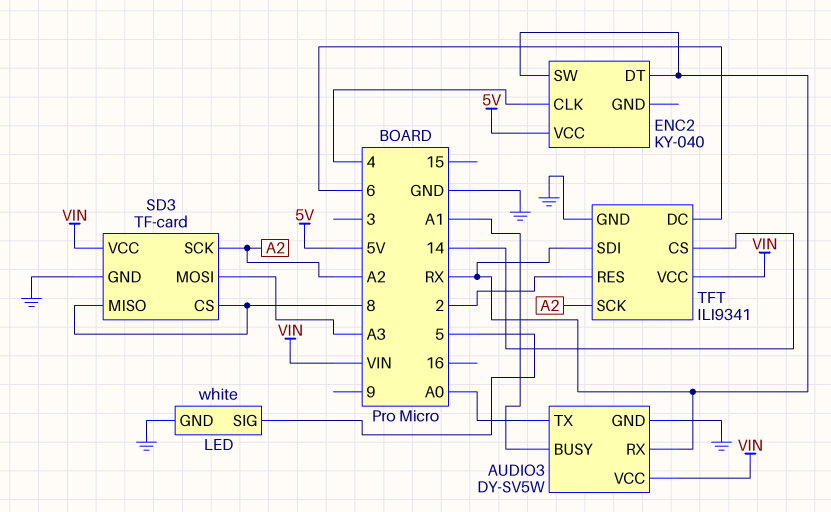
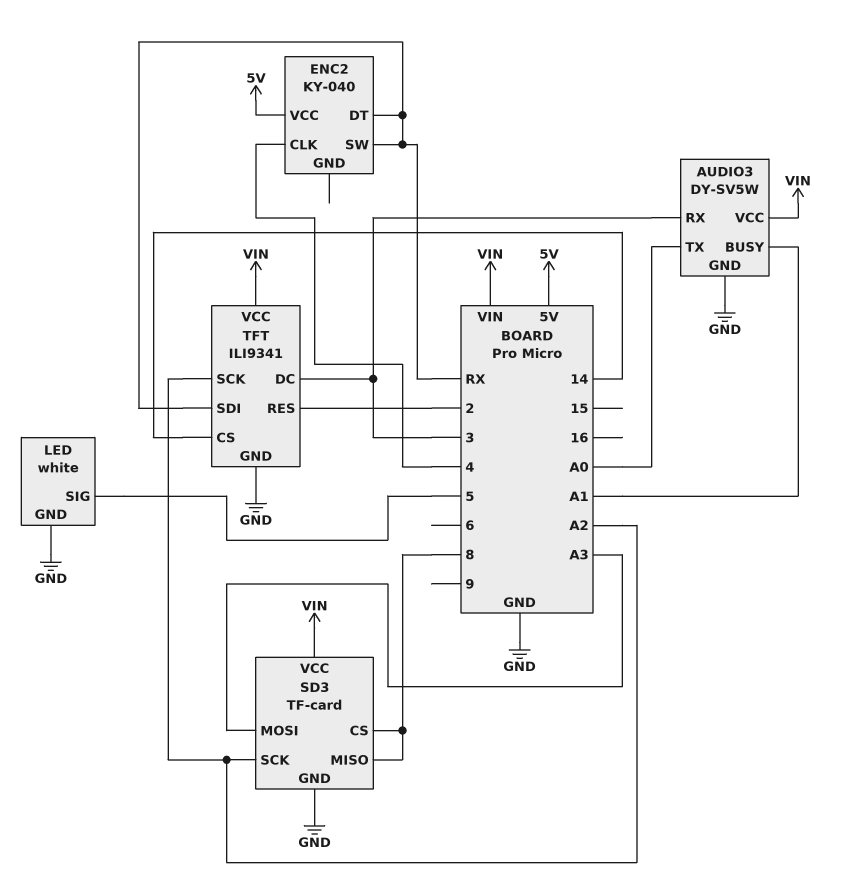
AUDIO3 pin RX: RX -> 3
TFT pin DC: 6 -> 3

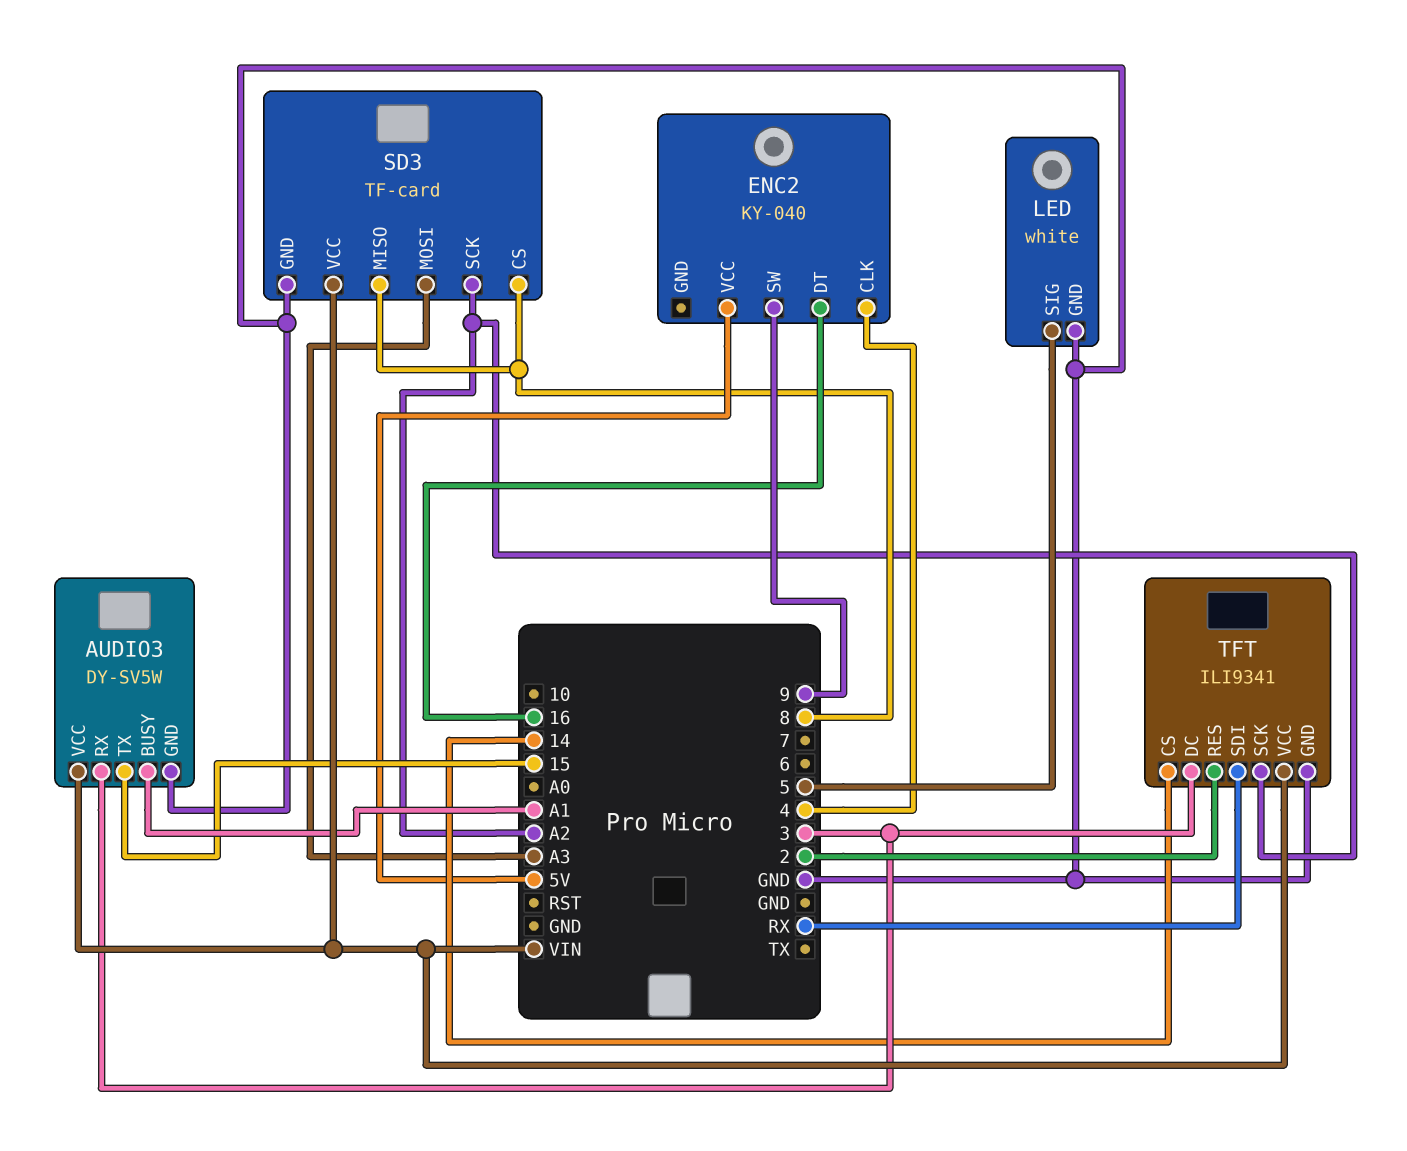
AUDIO3 pin TX: A0 -> 15
ENC2 pin DT: RX -> 16
ENC2 pin SW: RX -> 9

